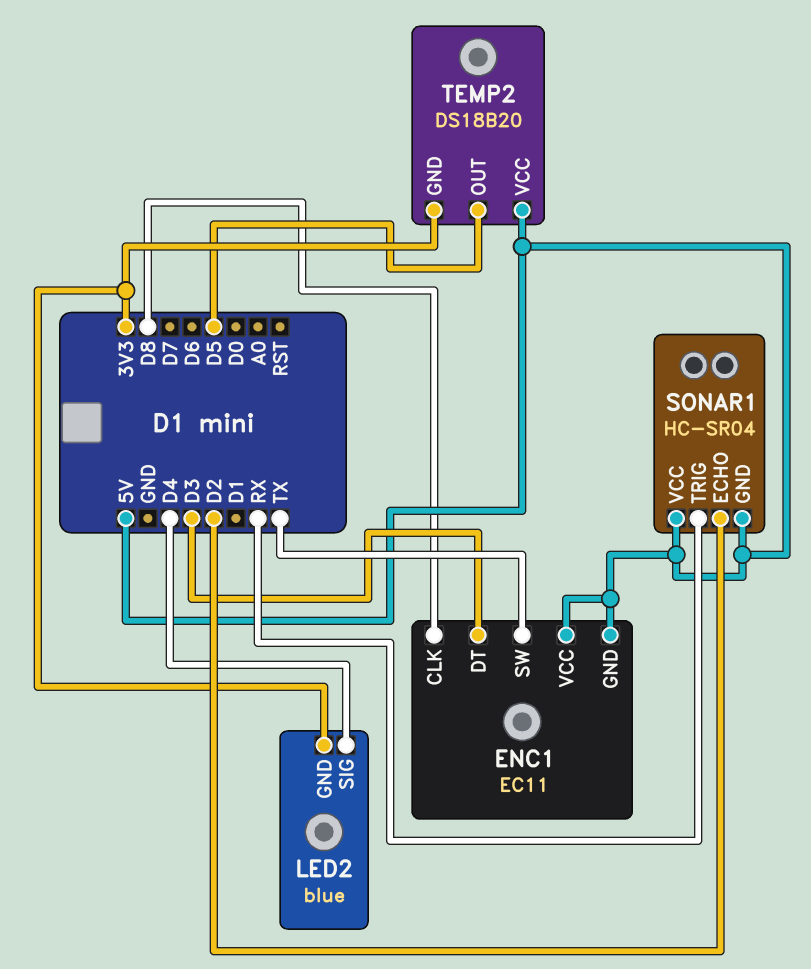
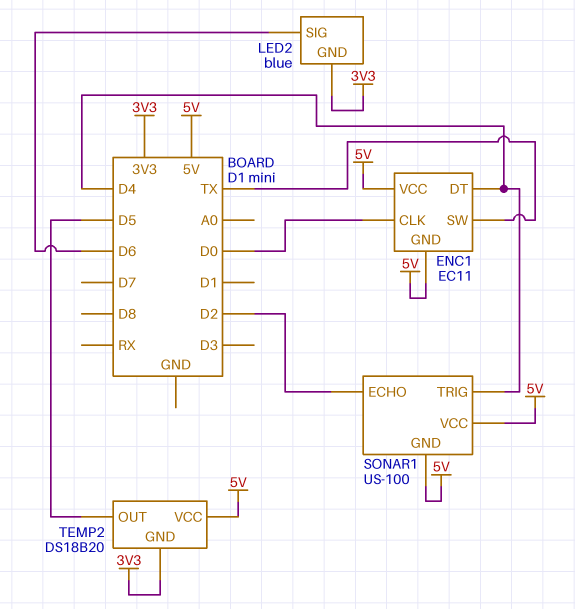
ENC1 pin CLK: D8 -> D0
ENC1 pin DT: D3 -> D4
LED2 pin SIG: D4 -> D6
SONAR1: HC-SR04 -> US-100
SONAR1 pin TRIG: RX -> D4

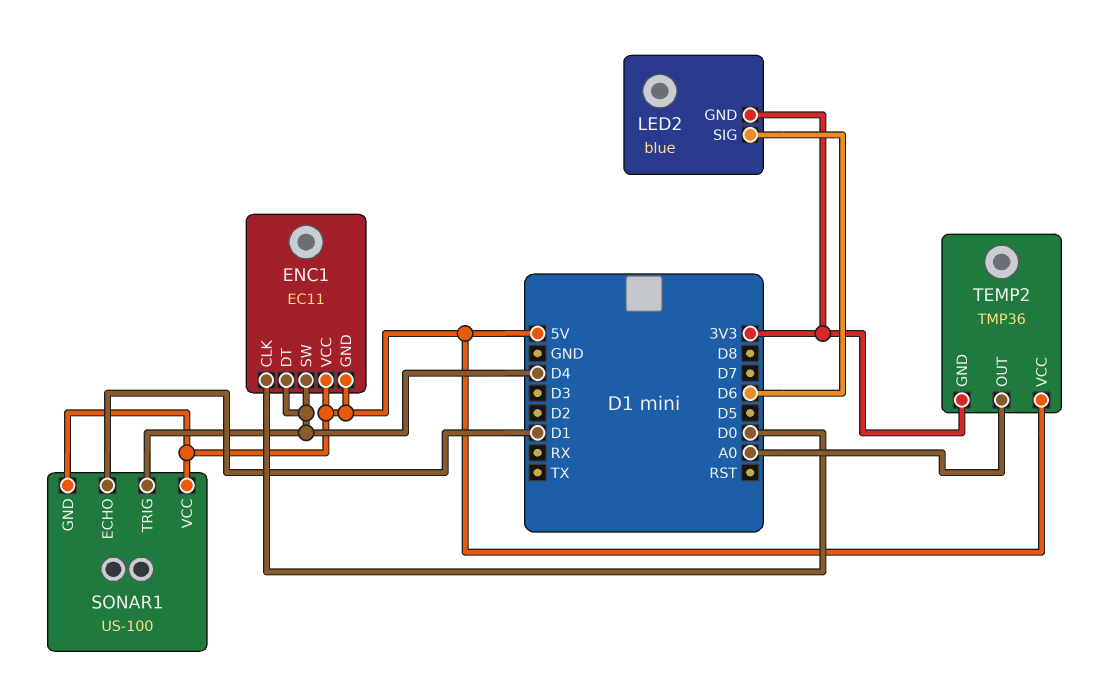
ENC1 pin SW: TX -> D4
SONAR1 pin ECHO: D2 -> D1
TEMP2: DS18B20 -> TMP36
TEMP2 pin OUT: D5 -> A0

